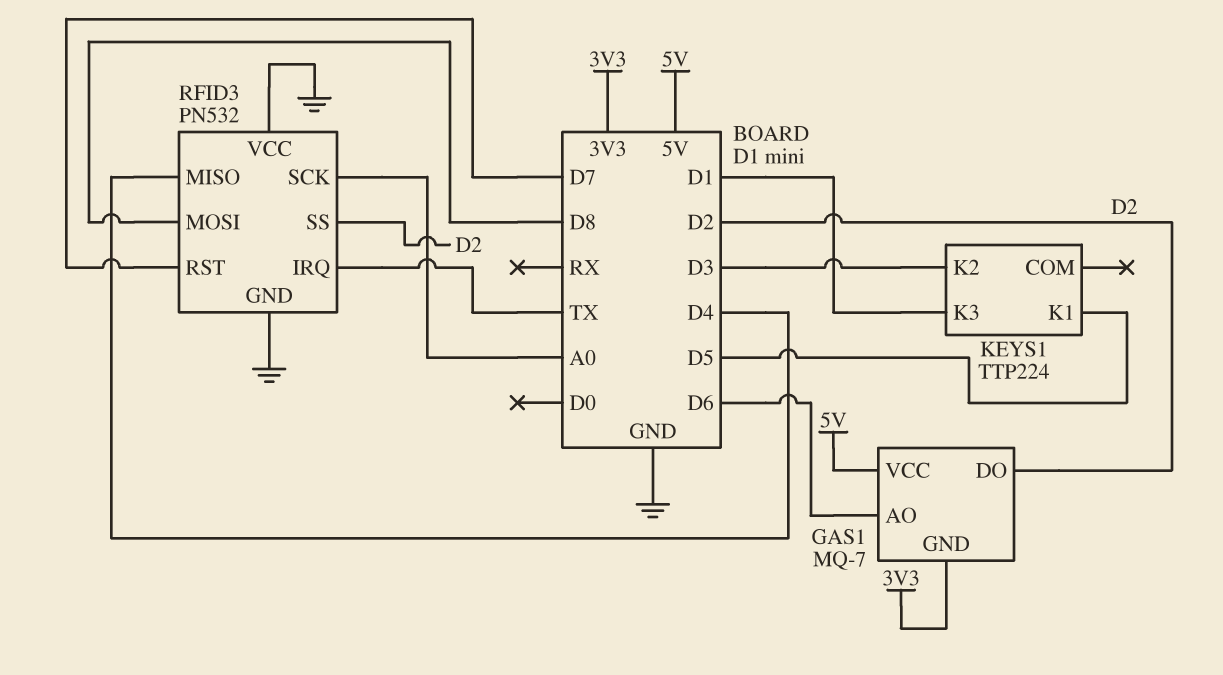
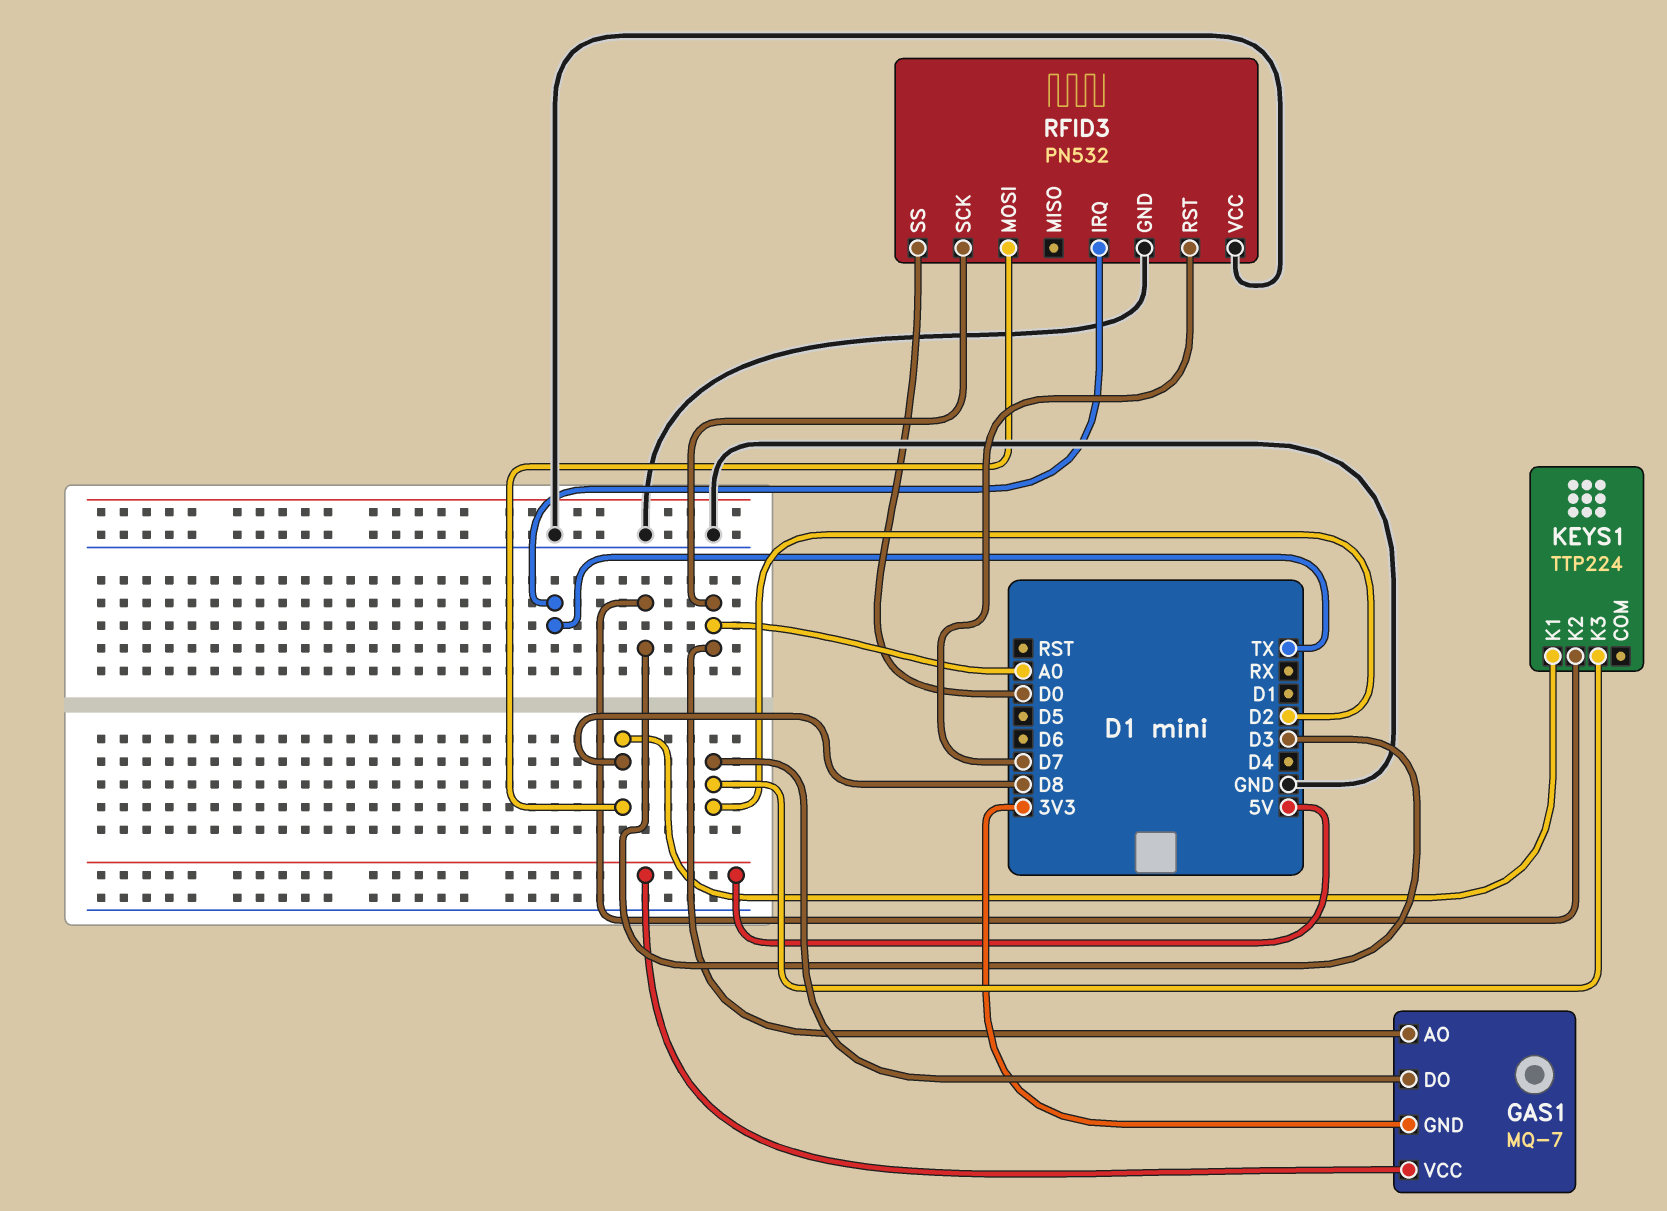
GAS1 pin AO: D6 -> A0
KEYS1 pin K1: D5 -> D8
KEYS1 pin K3: D1 -> D2
RFID3 pin MISO: D4 -> none
RFID3 pin SS: D2 -> D0

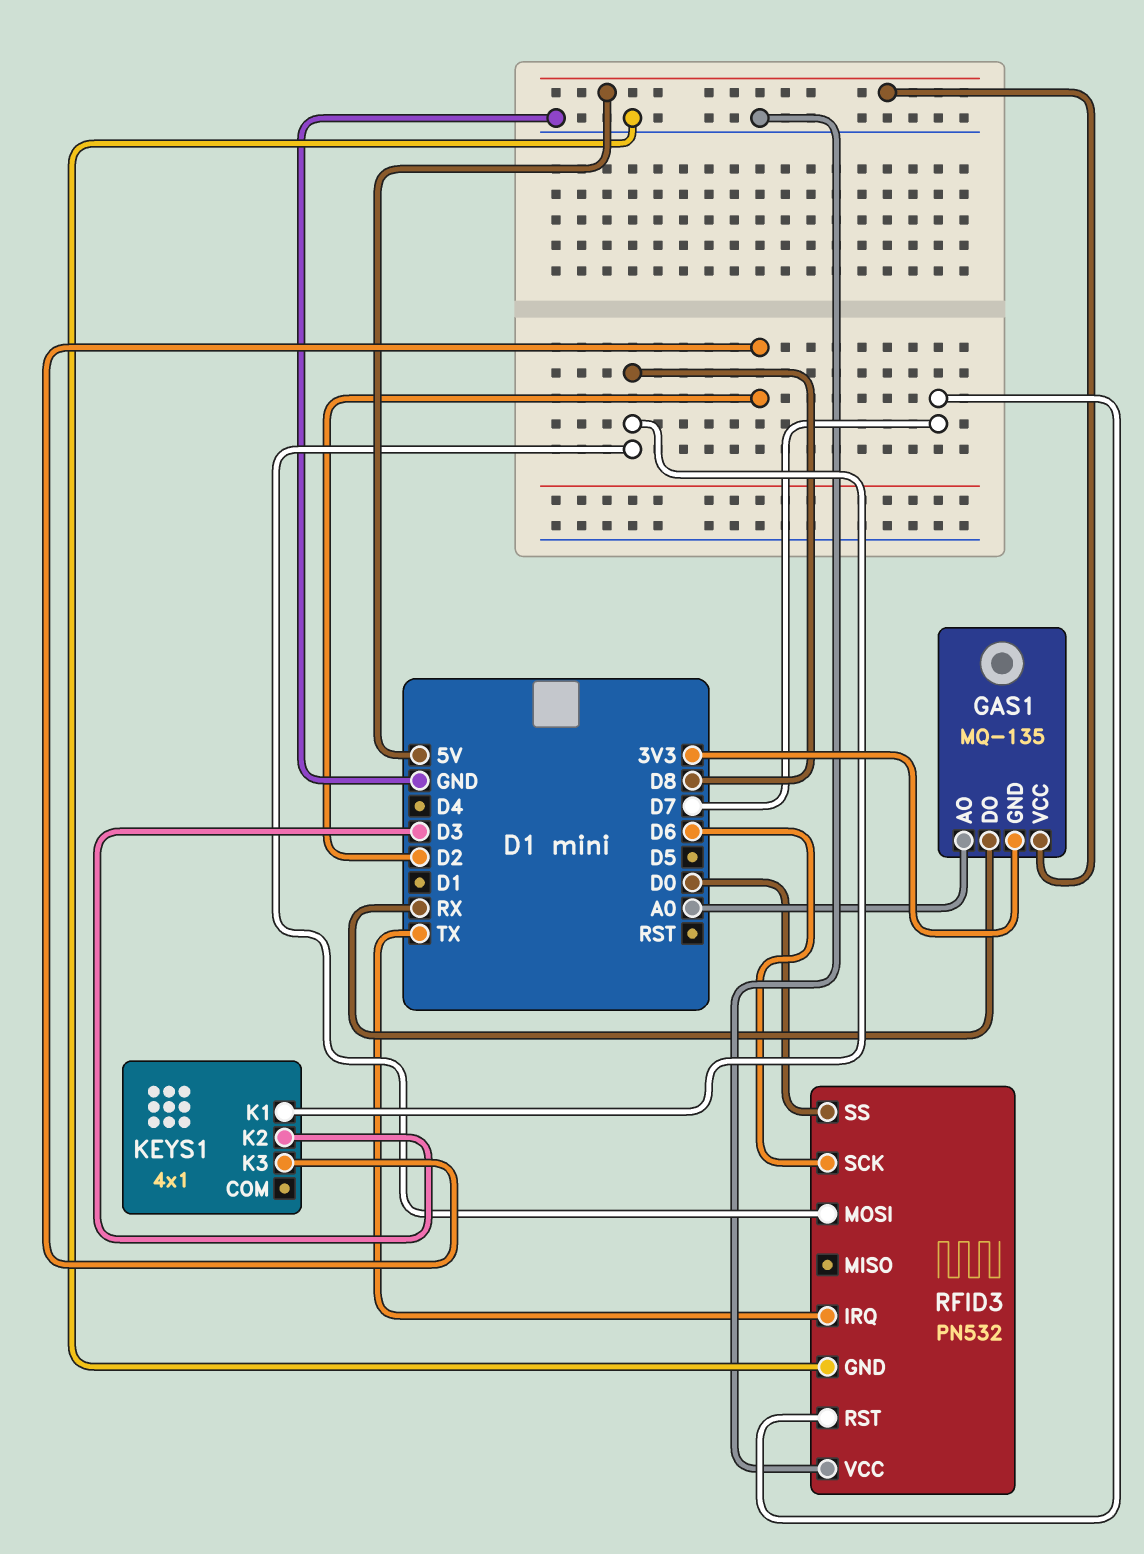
GAS1: MQ-7 -> MQ-135
GAS1 pin DO: D2 -> RX
KEYS1: TTP224 -> 4x1
RFID3 pin SCK: A0 -> D6

